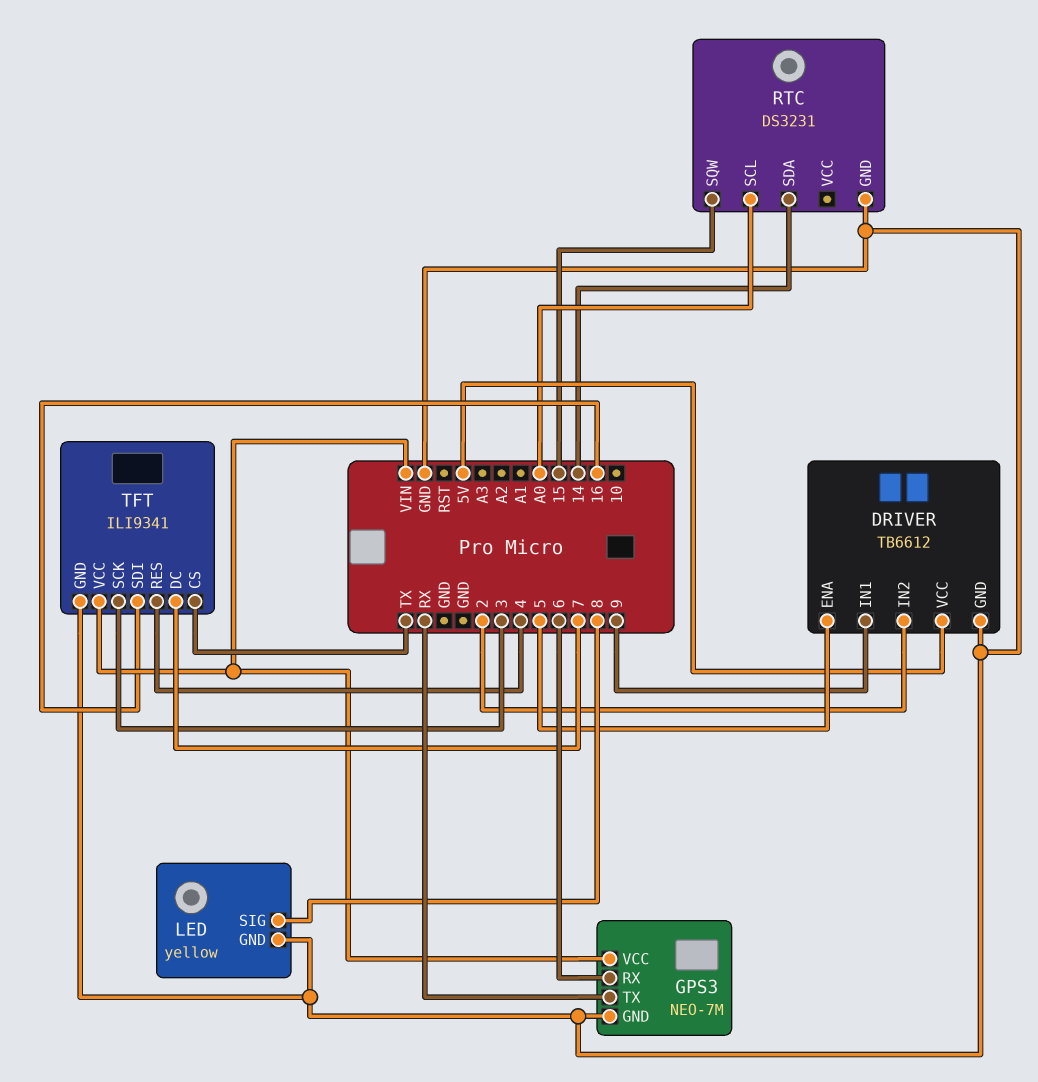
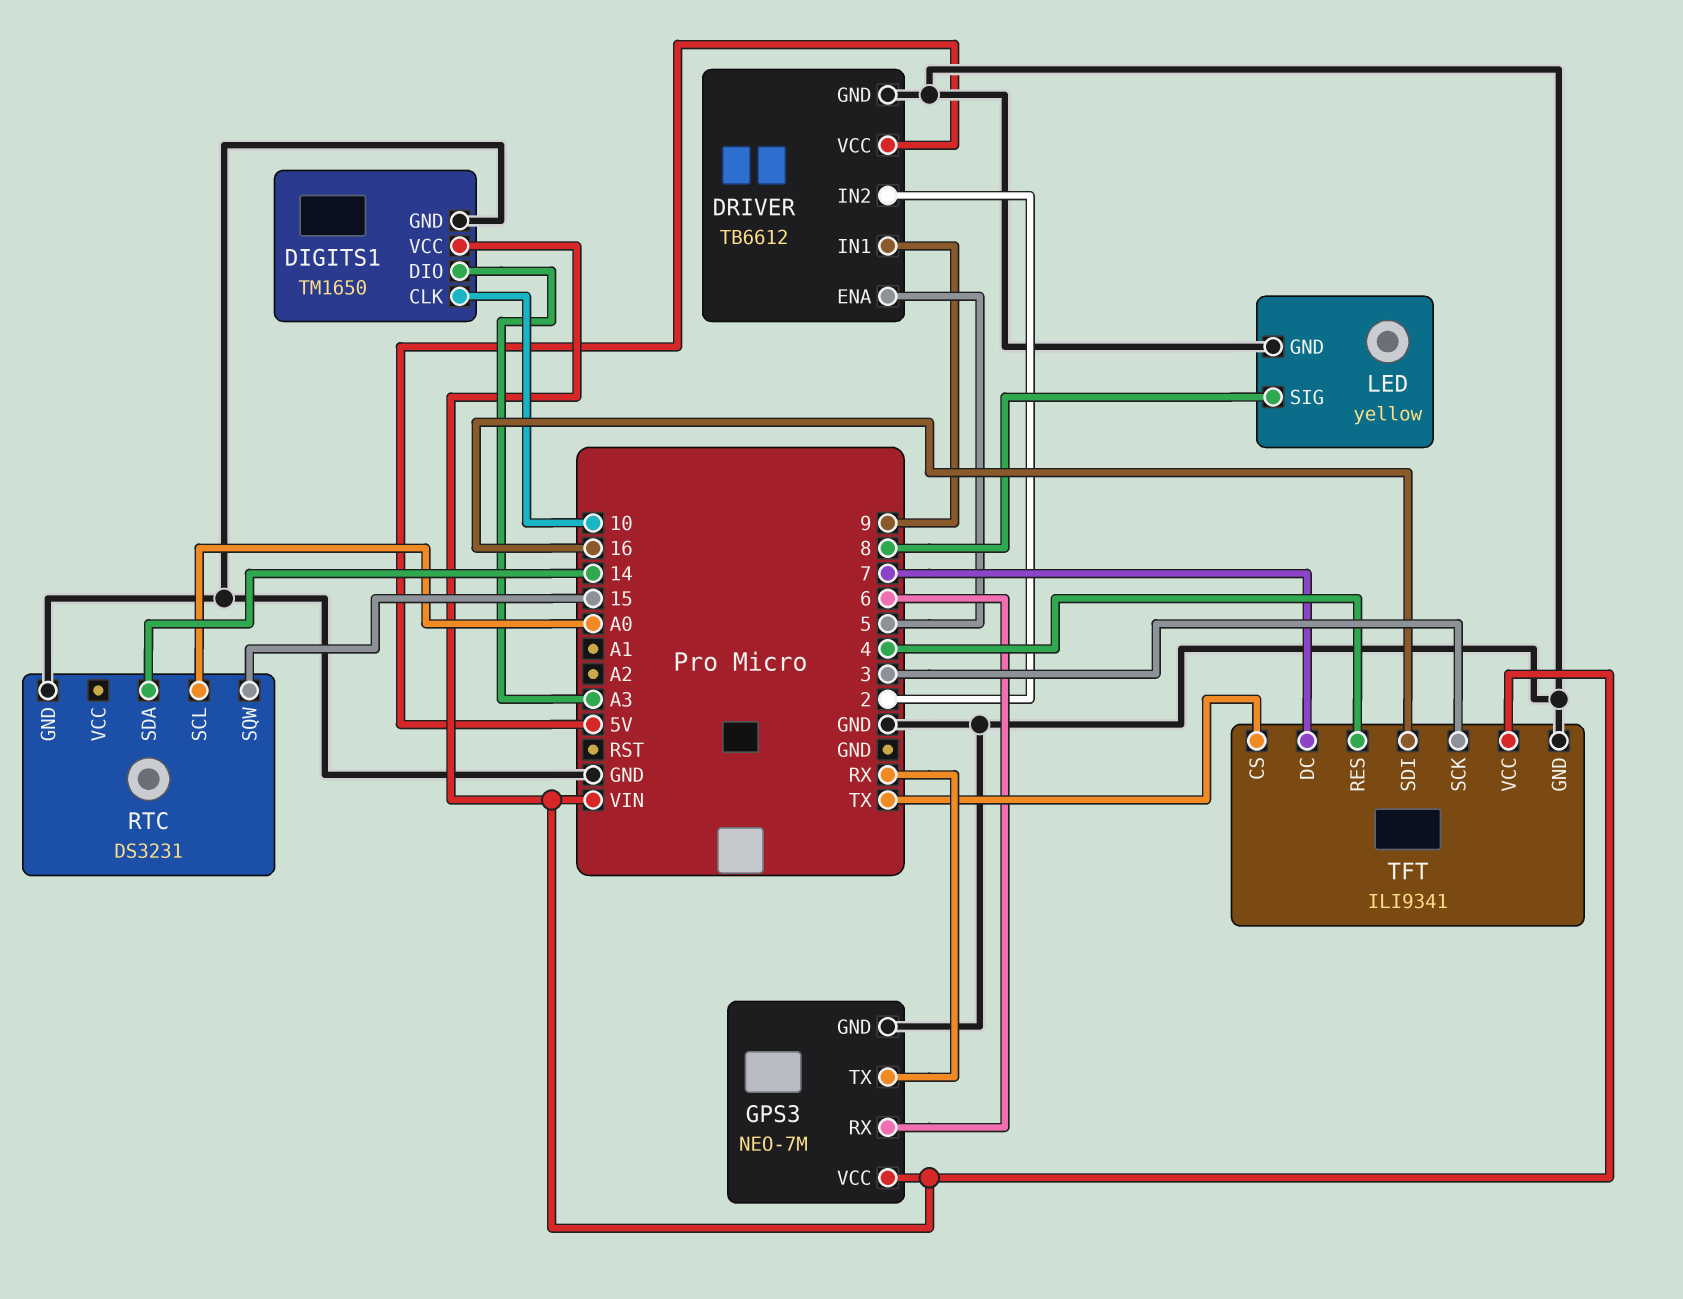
DIGITS1: none -> TM1650
DIGITS1 pin CLK: none -> 10
DIGITS1 pin DIO: none -> A3
DIGITS1 pin GND: none -> GND
DIGITS1 pin VCC: none -> VIN

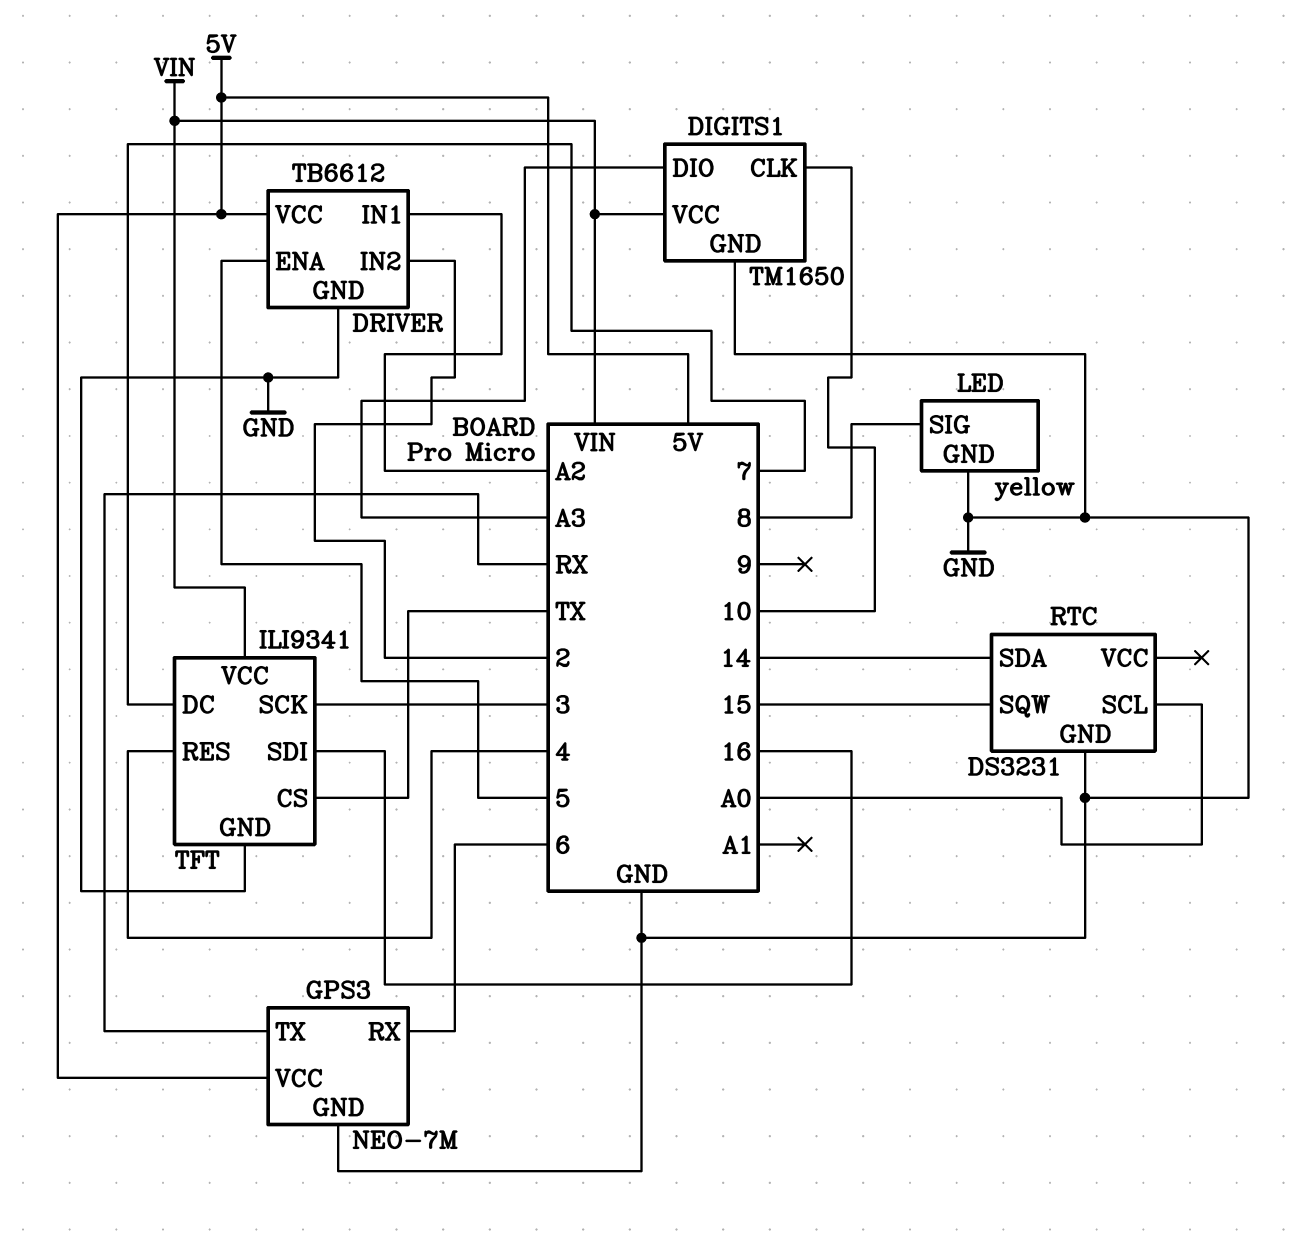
DRIVER pin IN1: 9 -> A2
GPS3 pin VCC: VIN -> 5V

